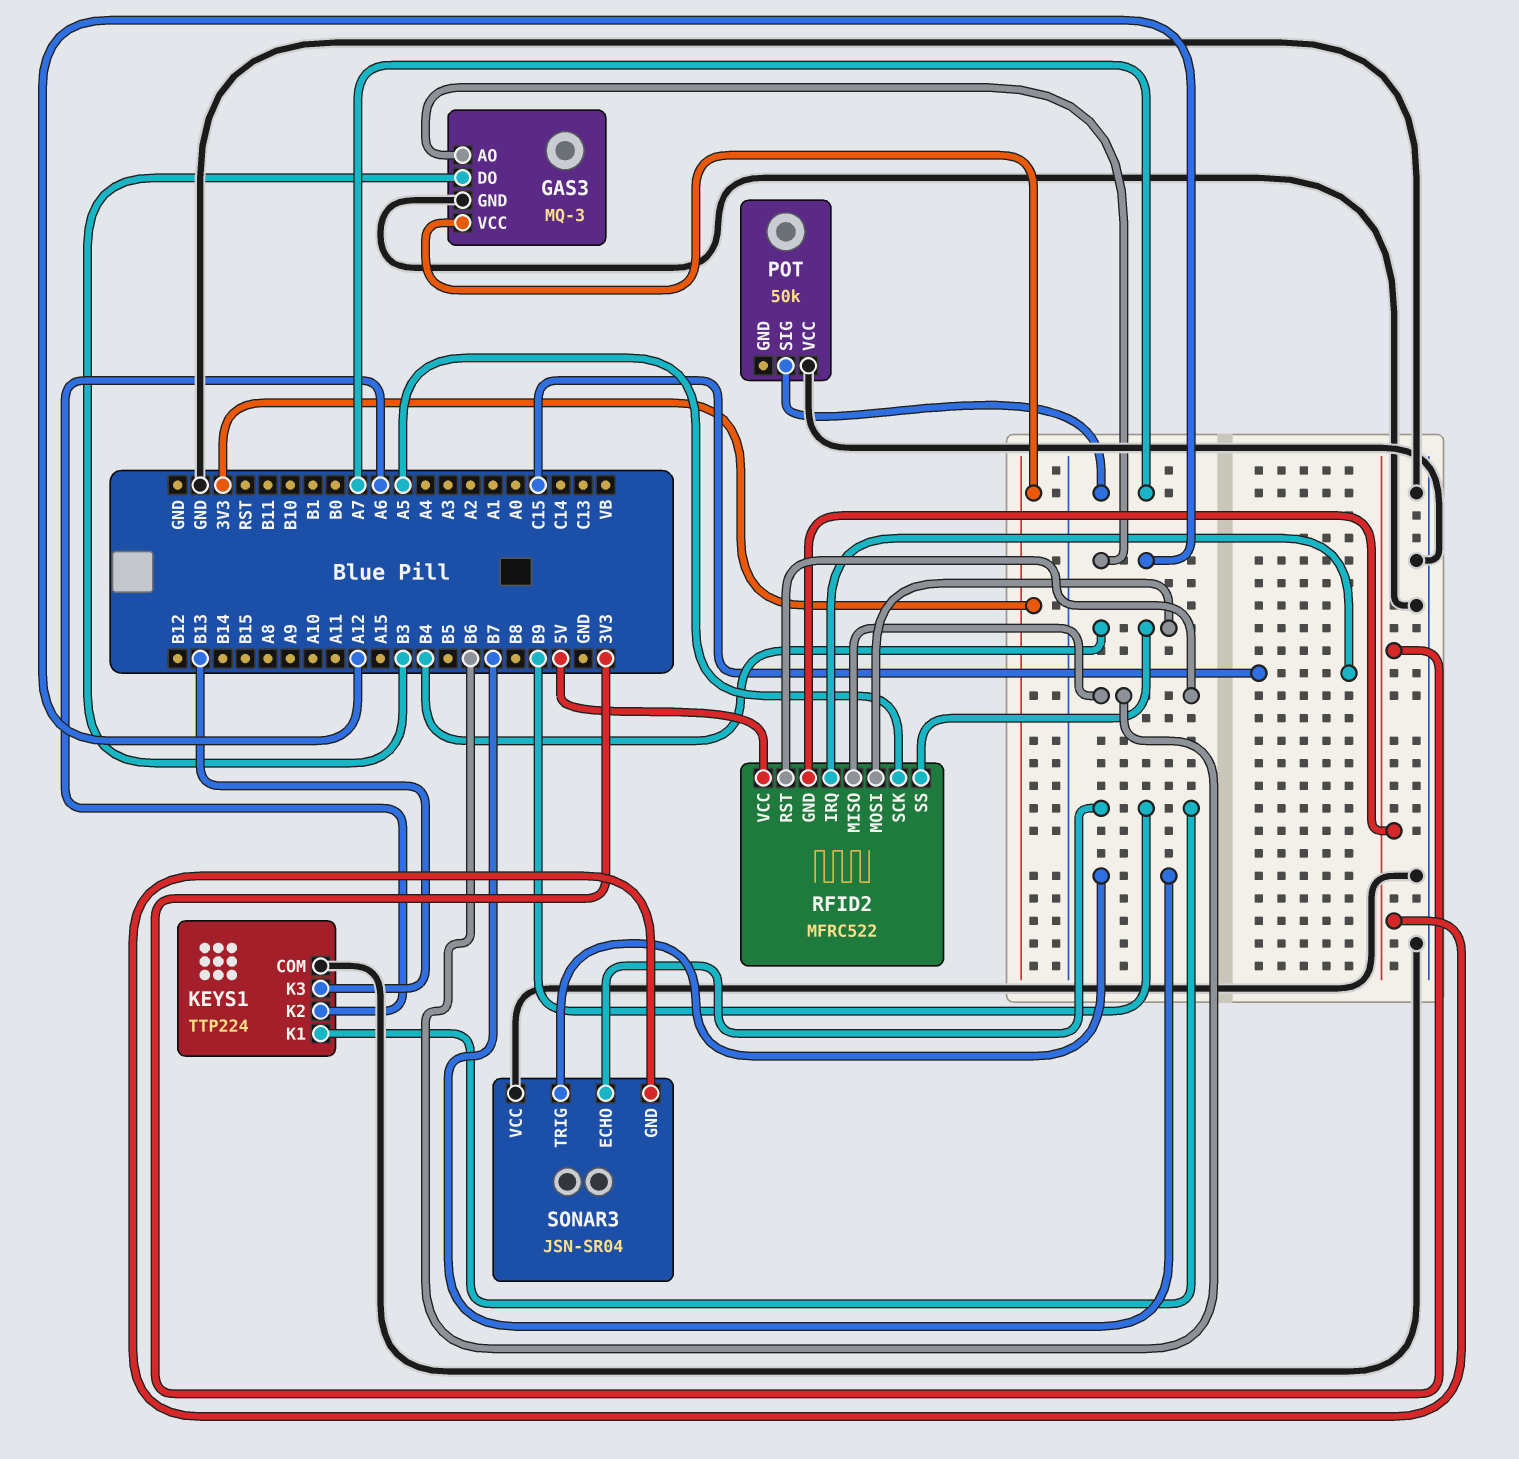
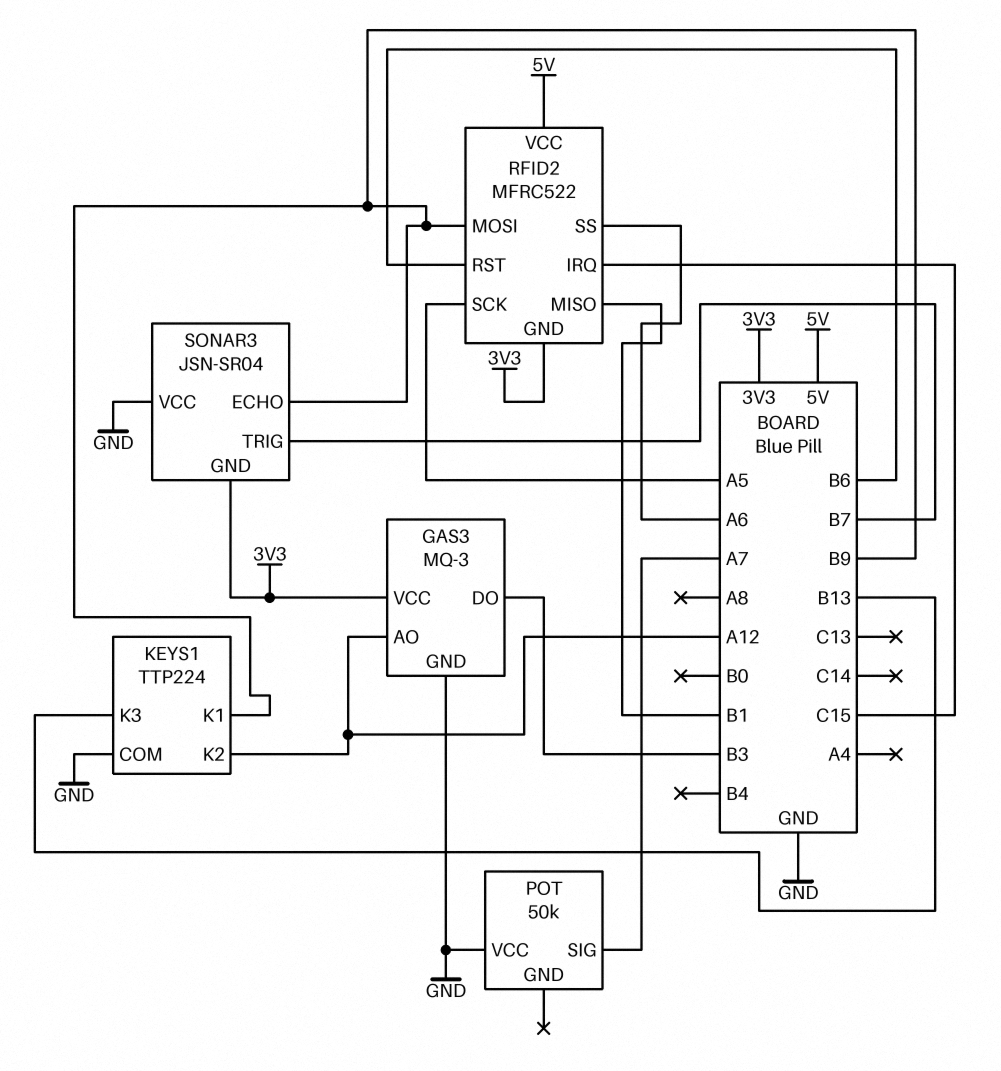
KEYS1 pin K2: A6 -> A12
RFID2 pin MISO: B6 -> B1
RFID2 pin MOSI: B4 -> B9
RFID2 pin SS: B4 -> A6

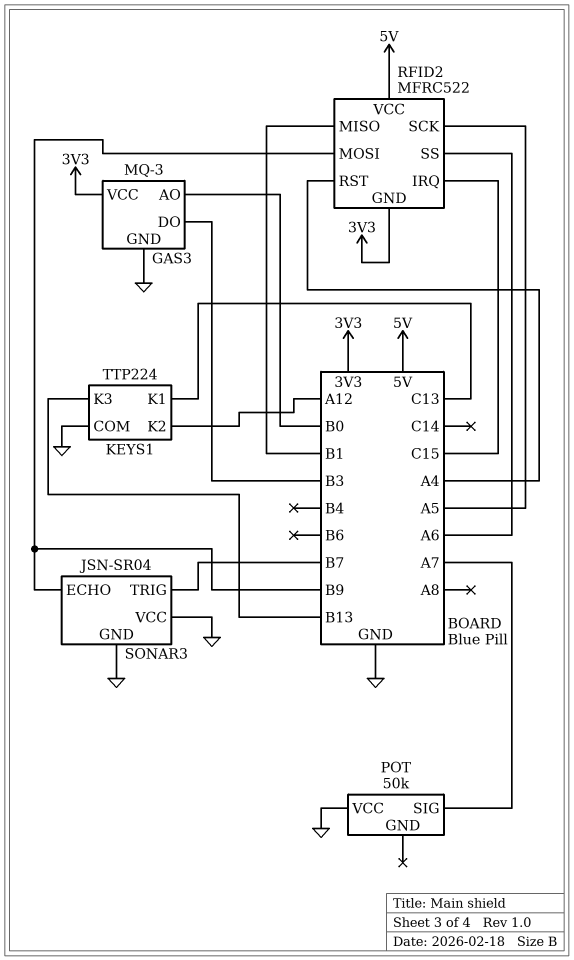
GAS3 pin AO: A12 -> B0
KEYS1 pin K1: B9 -> C13
RFID2 pin RST: B6 -> A4
SONAR3 pin GND: 3V3 -> GND

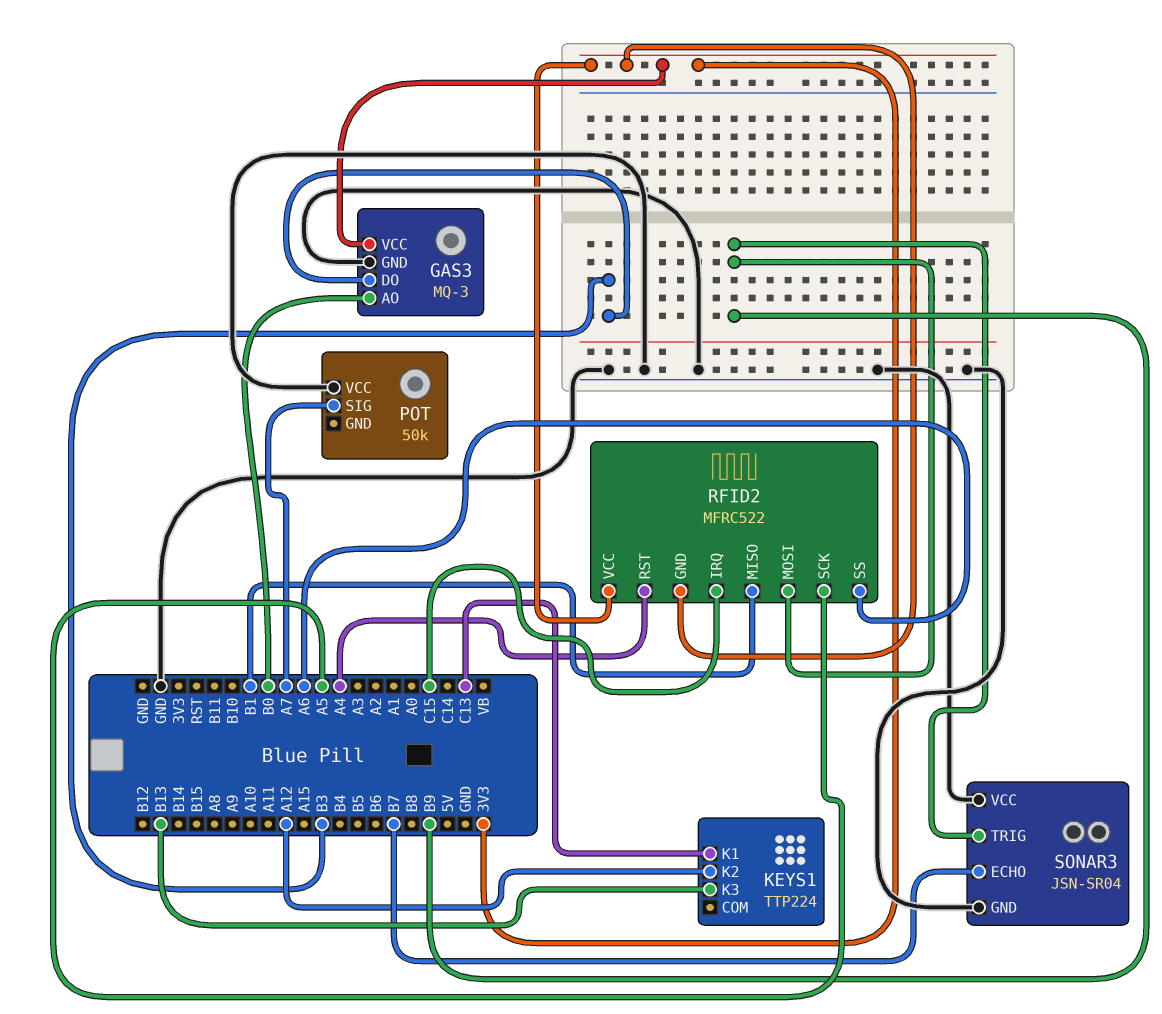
KEYS1 pin COM: GND -> none
RFID2 pin VCC: 5V -> 3V3
SONAR3 pin ECHO: B9 -> B7
SONAR3 pin TRIG: B7 -> B9

